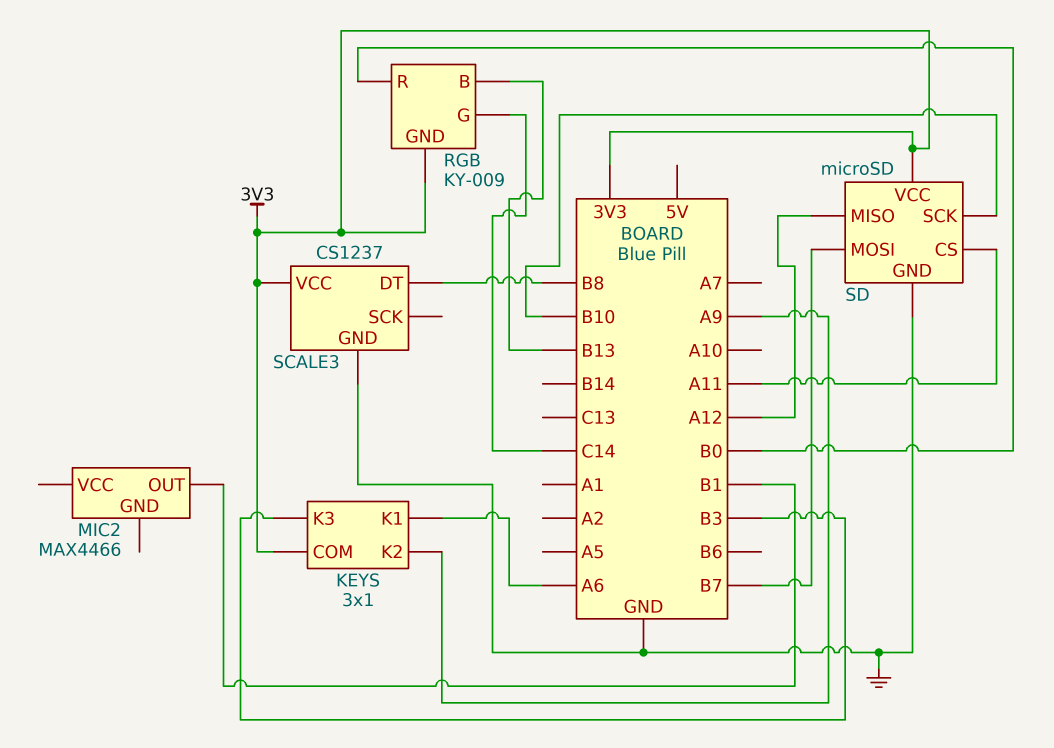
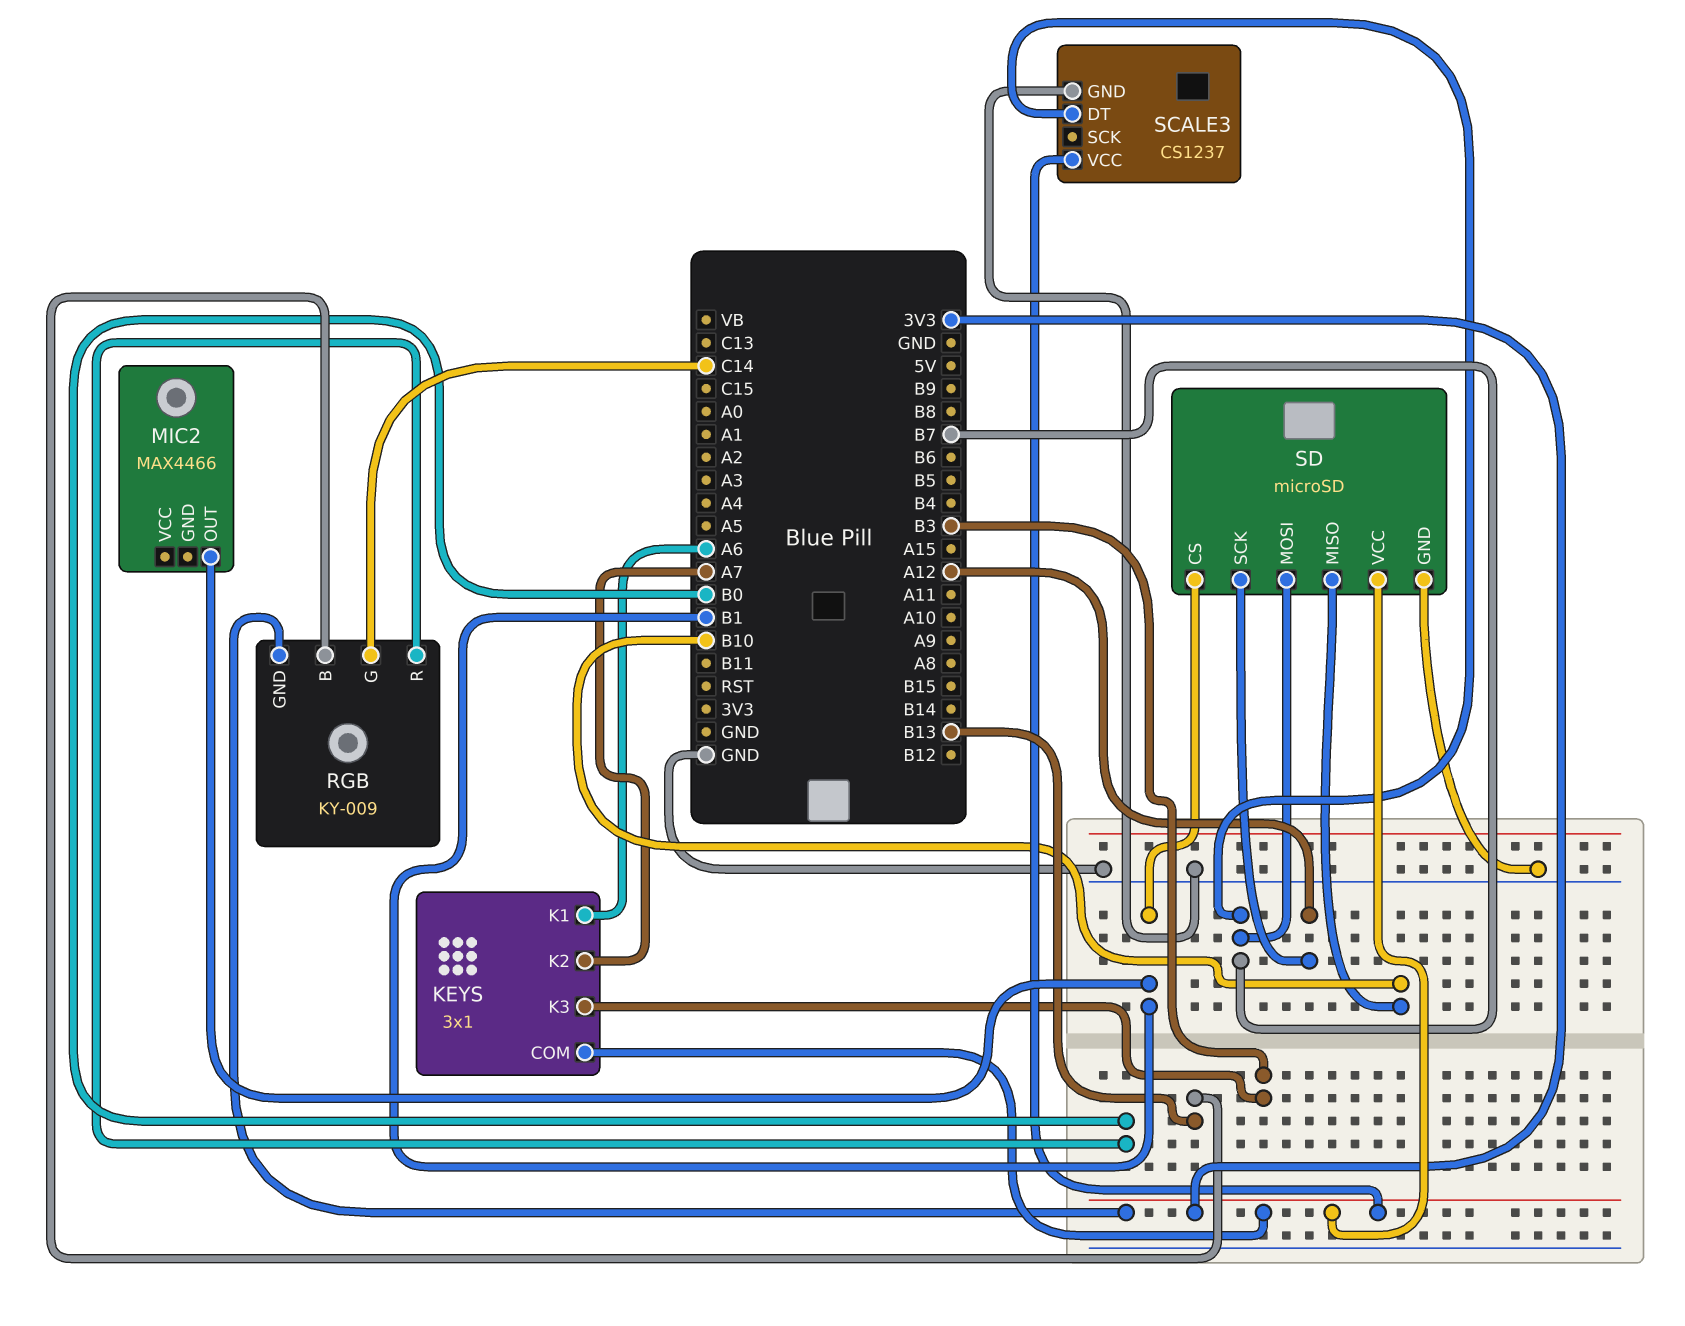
KEYS pin K2: A9 -> A7
SCALE3 pin DT: B8 -> B7
SD pin CS: A11 -> B1
SD pin MISO: A12 -> B10
SD pin SCK: B10 -> A12

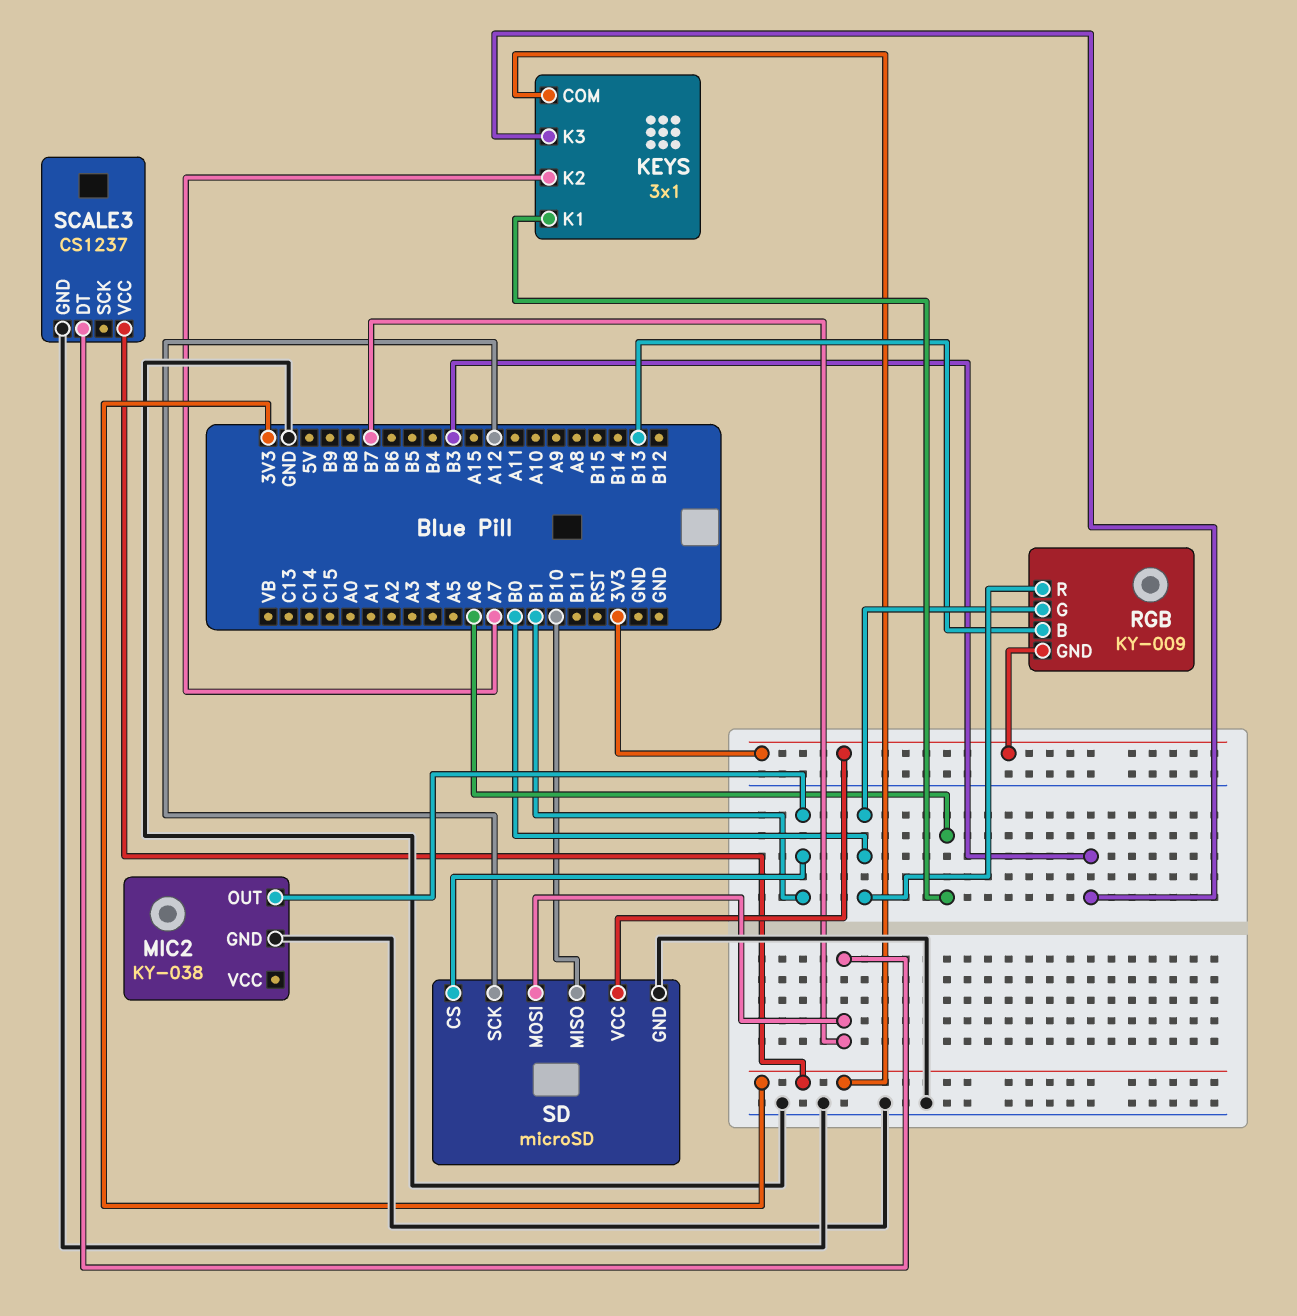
MIC2: MAX4466 -> KY-038
MIC2 pin GND: none -> GND
RGB pin G: C14 -> B0

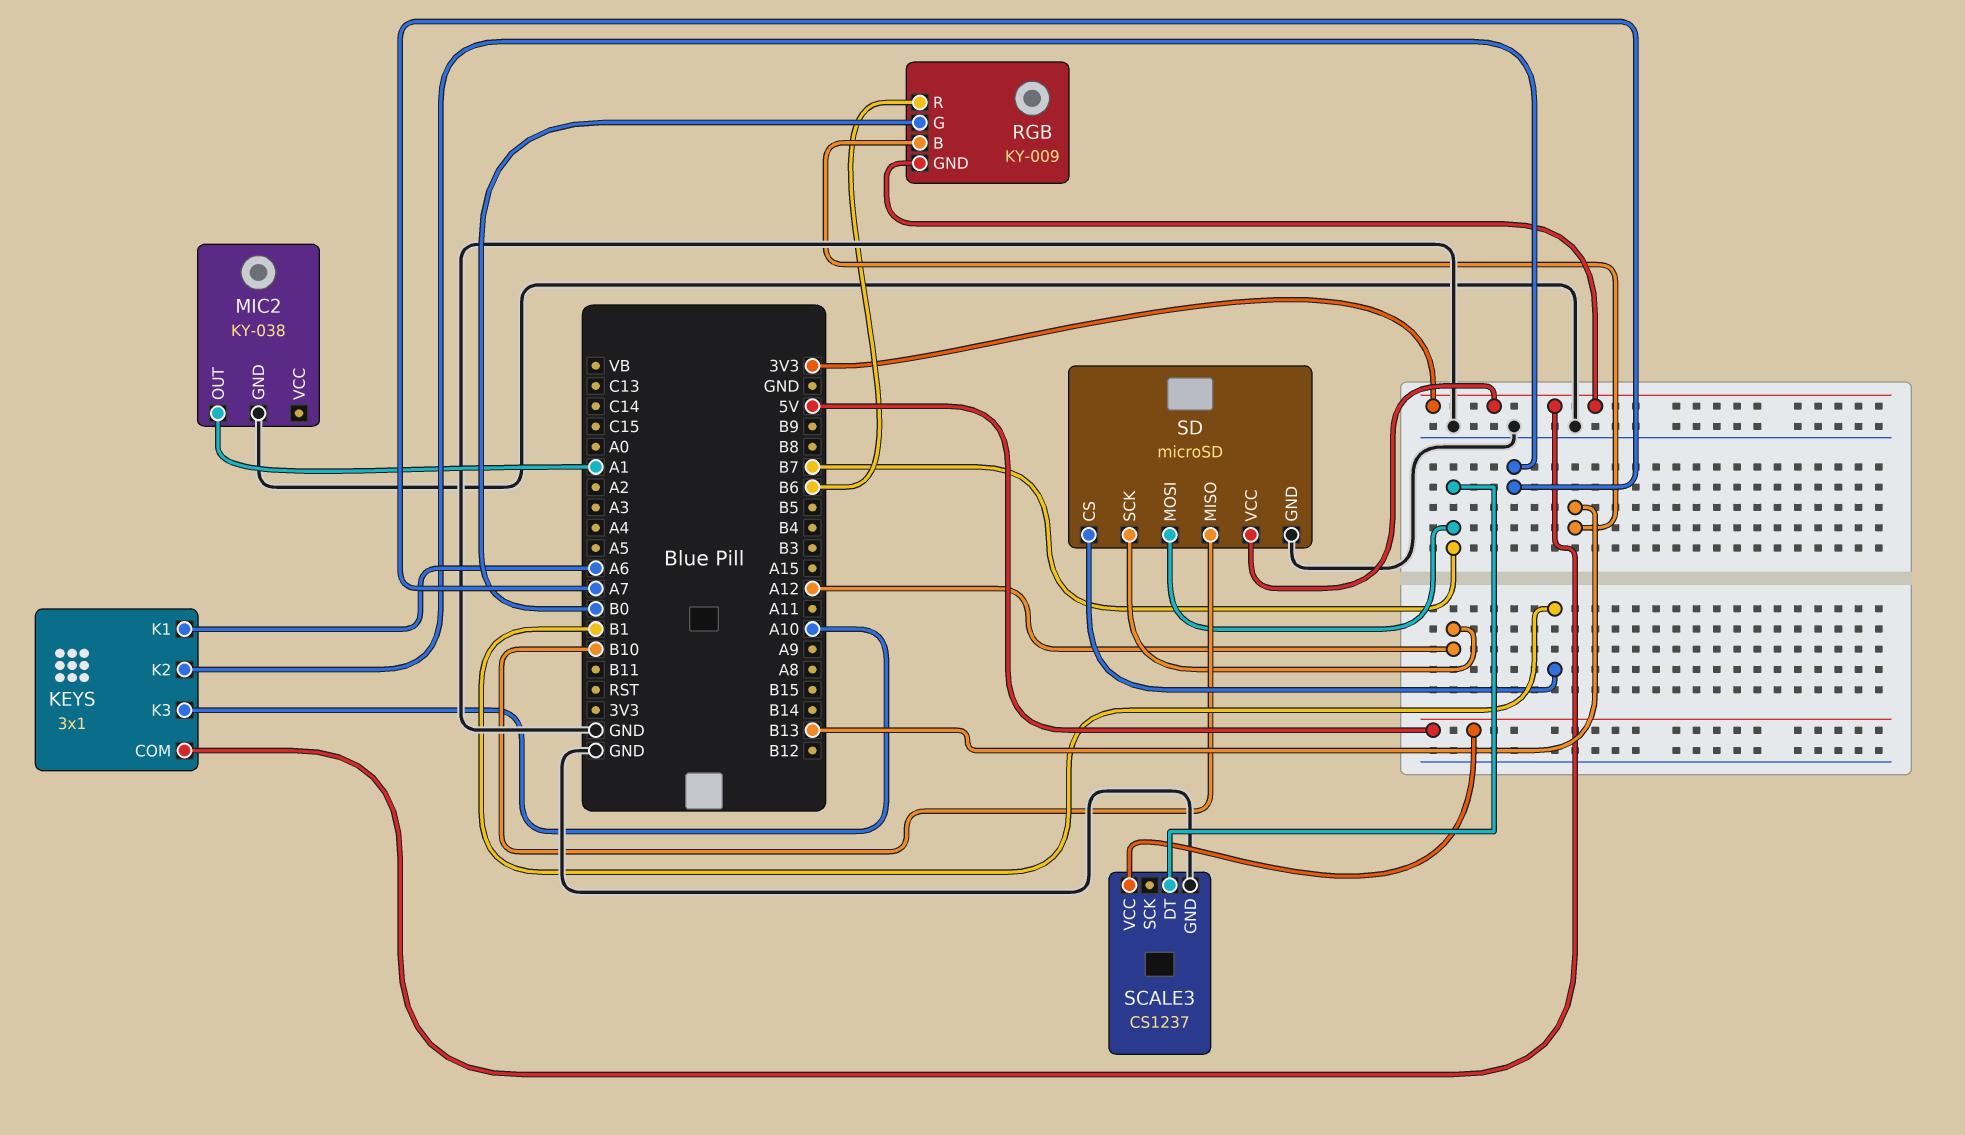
KEYS pin K3: B3 -> A10
MIC2 pin OUT: B1 -> A1
RGB pin R: B0 -> B6
SCALE3 pin VCC: 3V3 -> 5V

